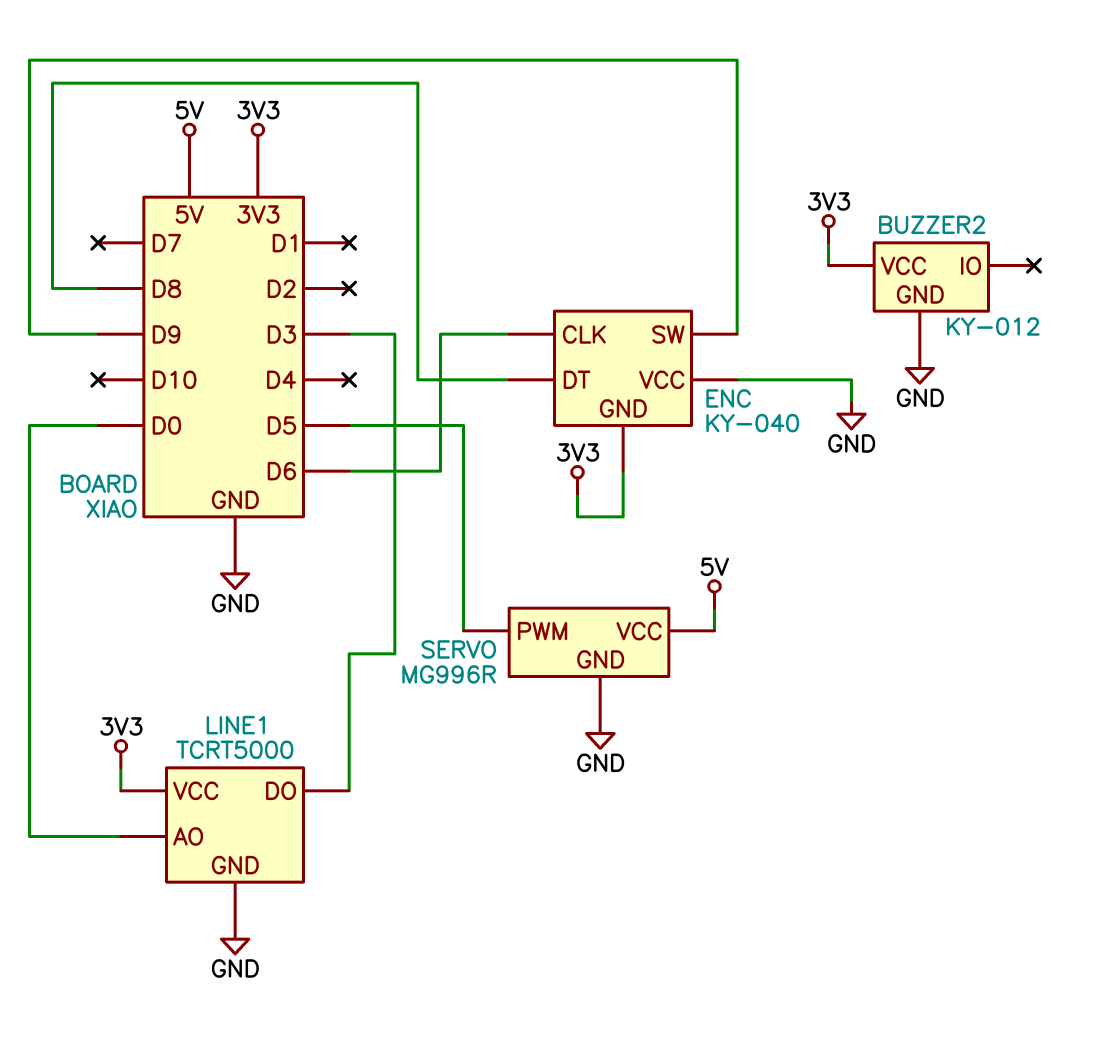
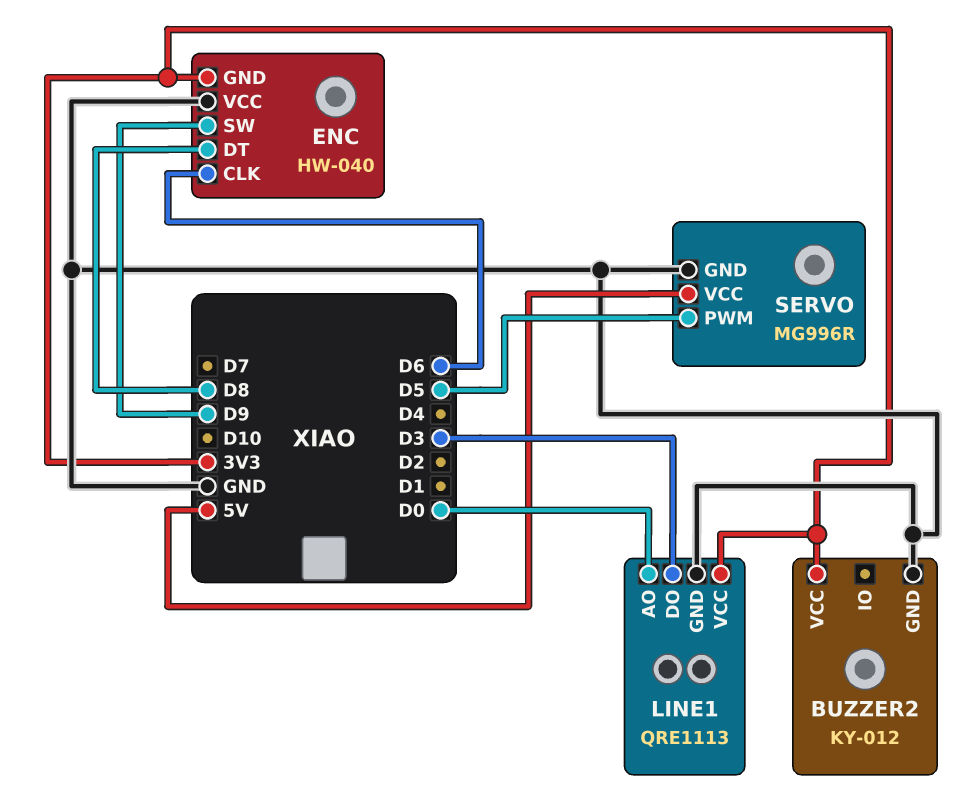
ENC: KY-040 -> HW-040
LINE1: TCRT5000 -> QRE1113

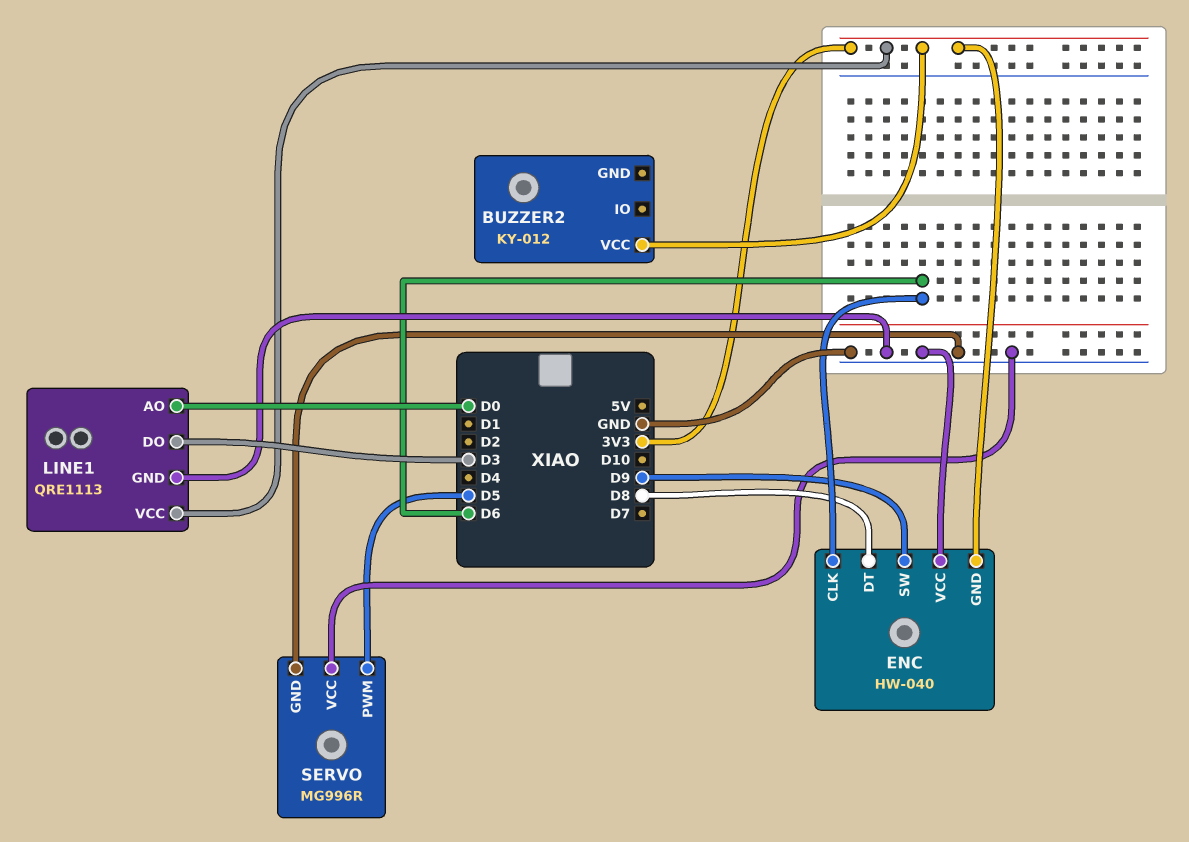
BUZZER2 pin GND: GND -> none
SERVO pin VCC: 5V -> GND

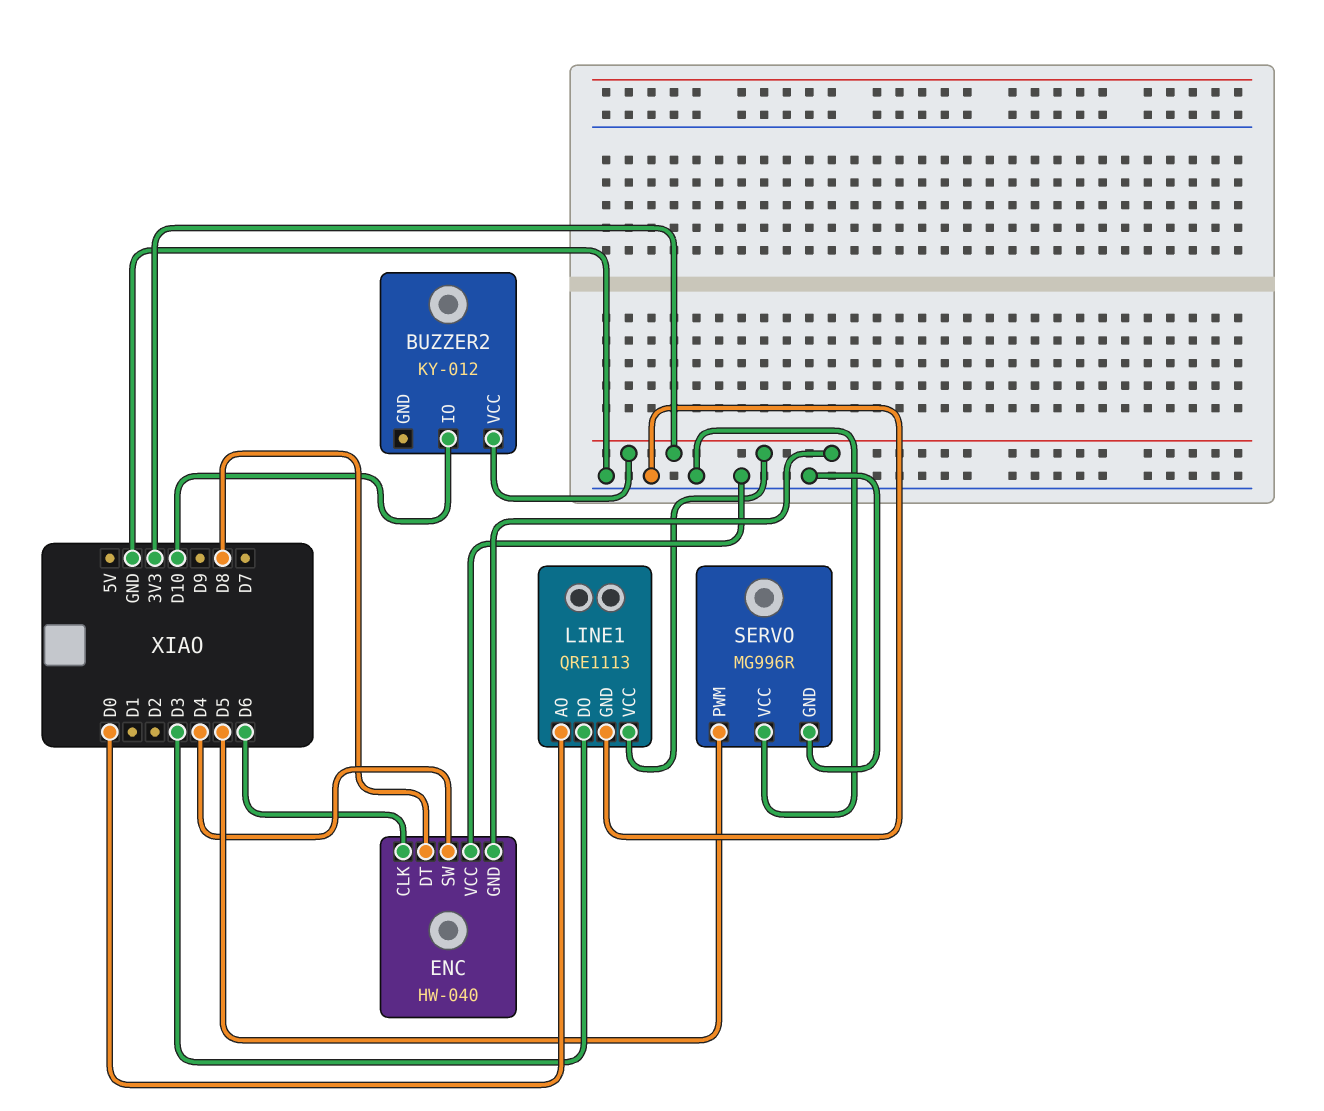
BUZZER2 pin IO: none -> D10
ENC pin SW: D9 -> D4

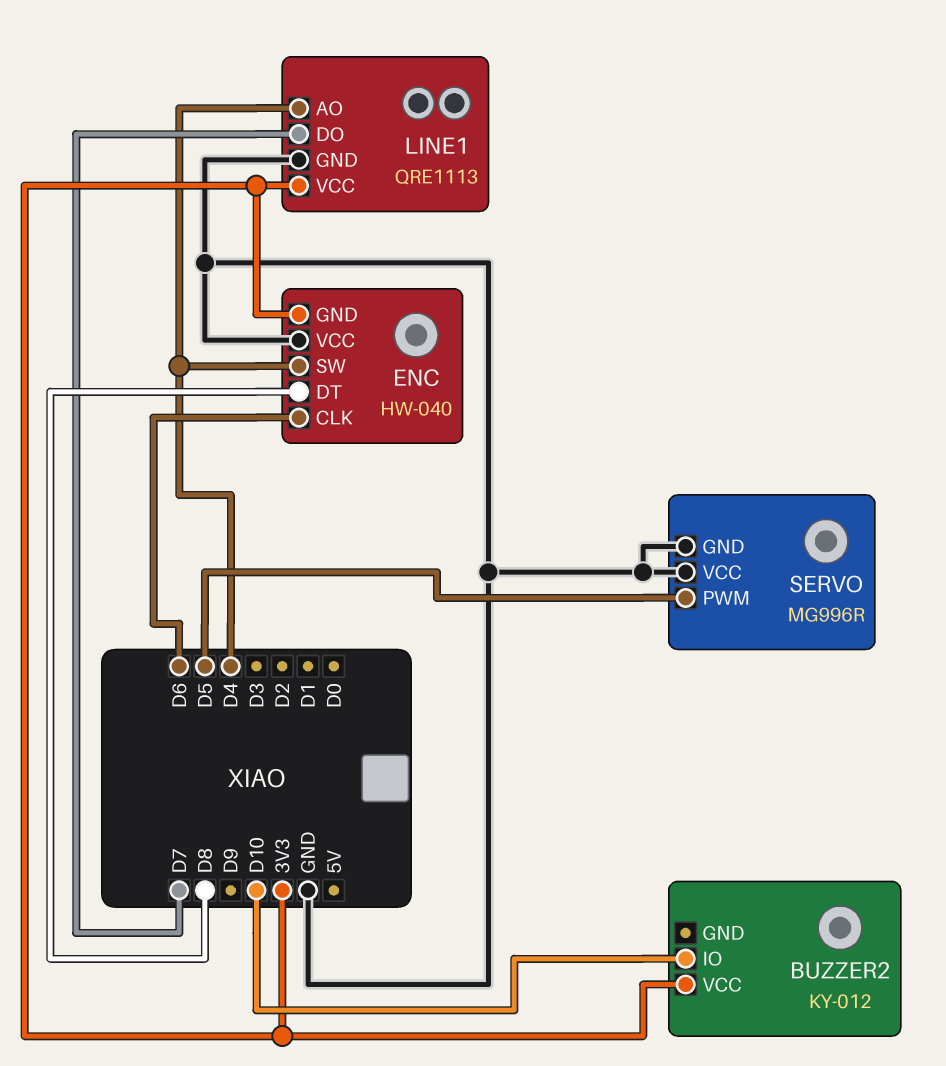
LINE1 pin AO: D0 -> D4
LINE1 pin DO: D3 -> D7

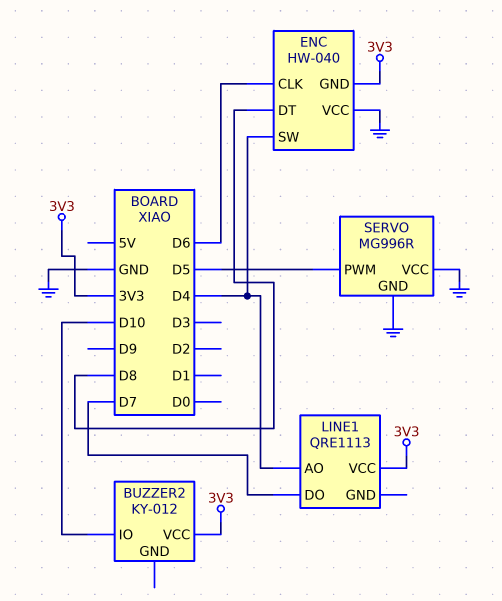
LINE1 pin GND: GND -> none

